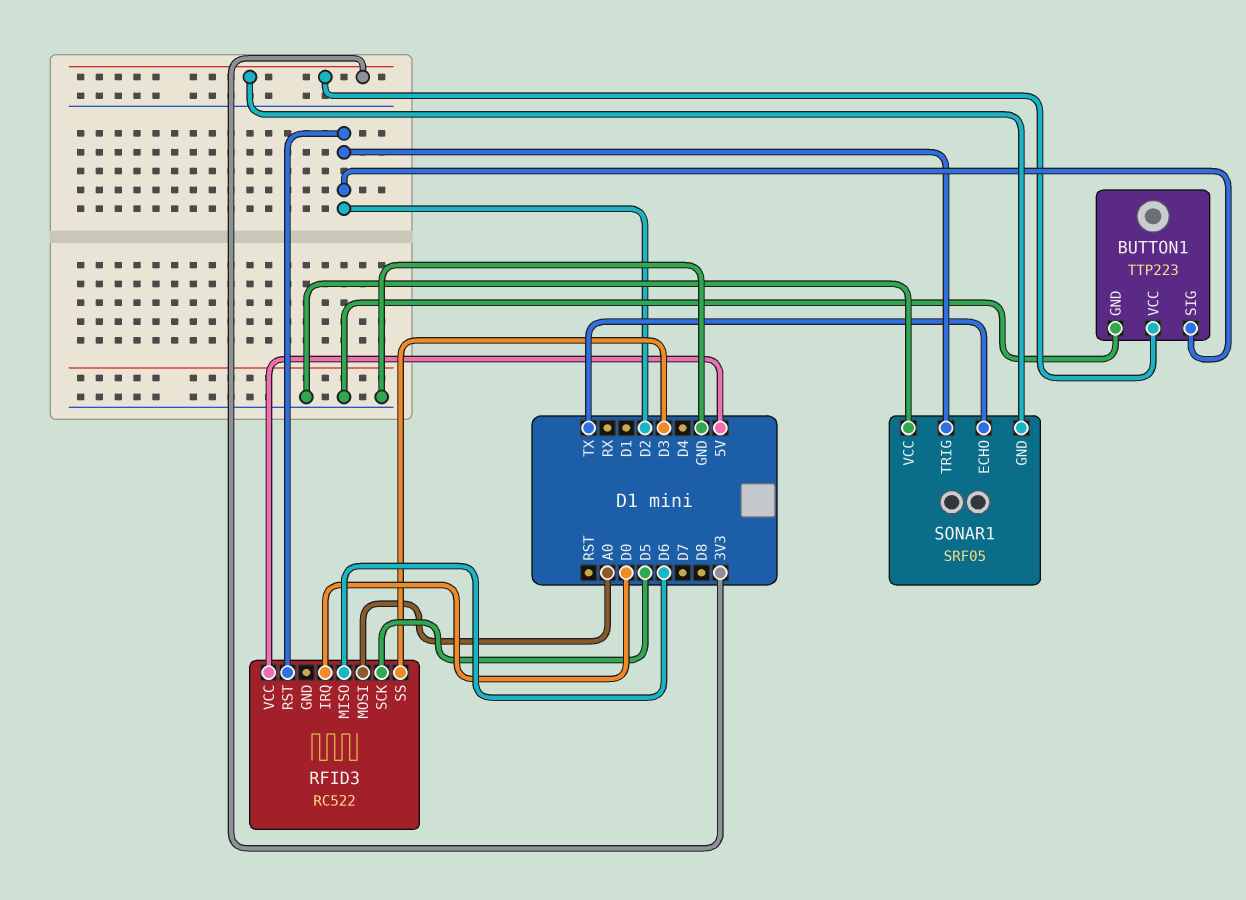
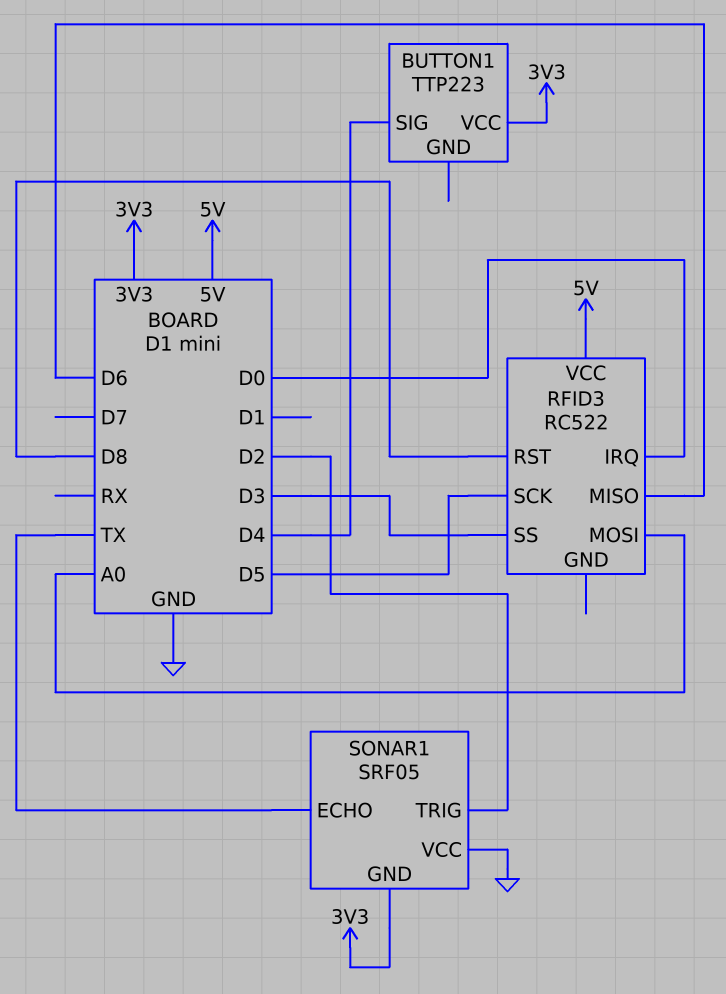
BUTTON1 pin GND: GND -> none
BUTTON1 pin SIG: D2 -> D4
RFID3 pin RST: D2 -> D8

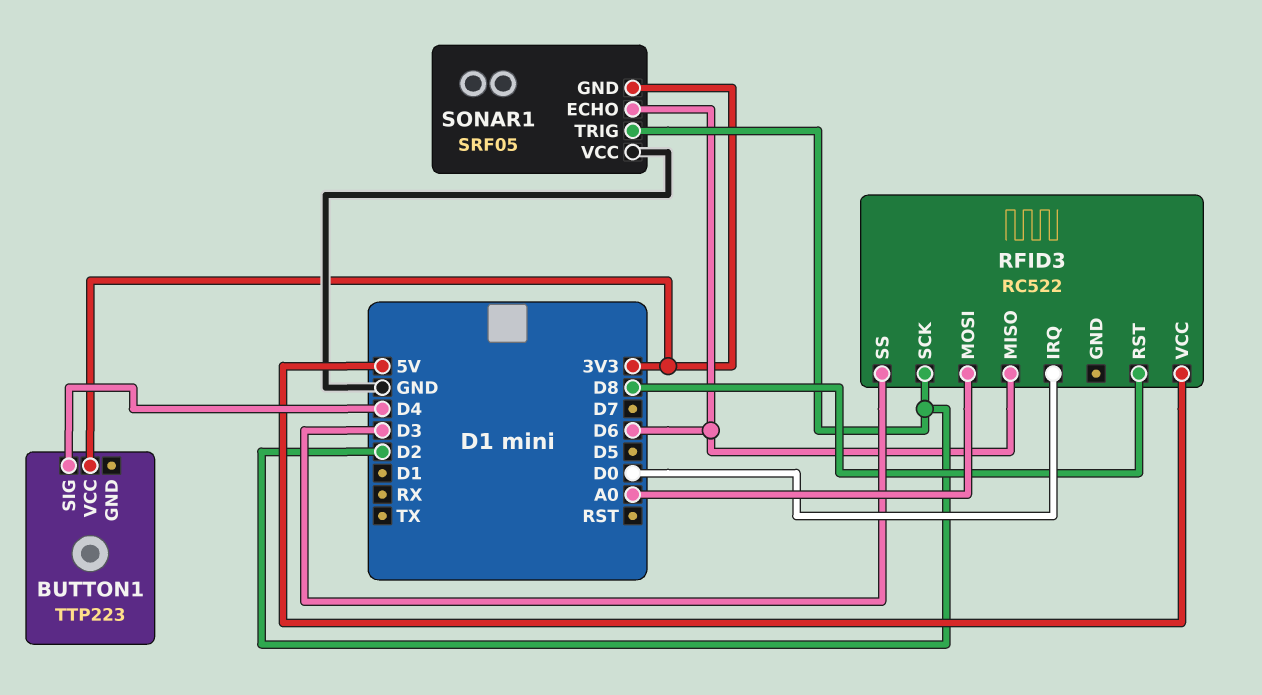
RFID3 pin SCK: D5 -> D2
SONAR1 pin ECHO: TX -> D6

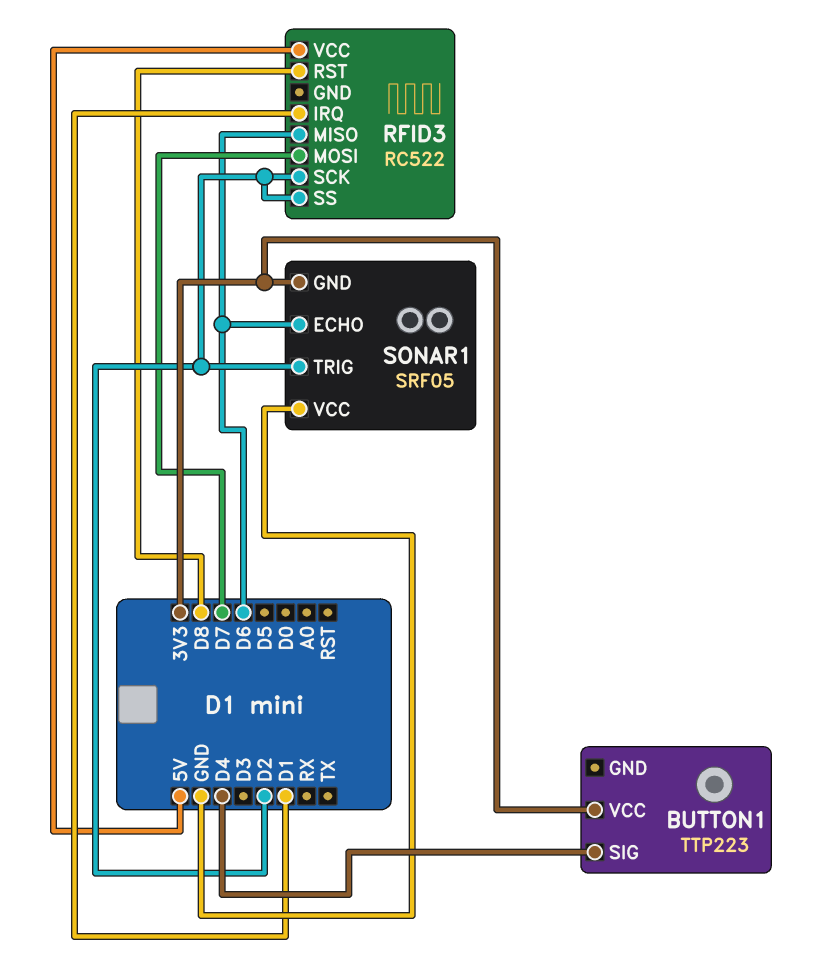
RFID3 pin IRQ: D0 -> D1
RFID3 pin MOSI: A0 -> D7
RFID3 pin SS: D3 -> D2

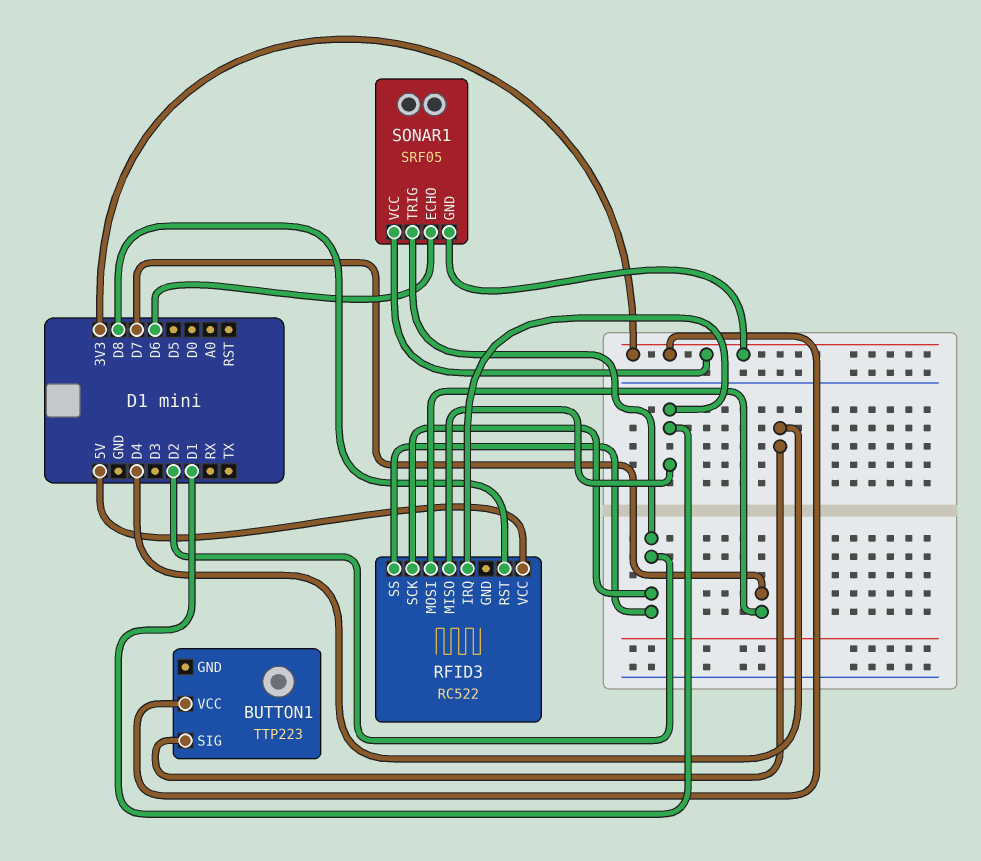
RFID3 pin MISO: D6 -> D1
SONAR1 pin VCC: GND -> 3V3

